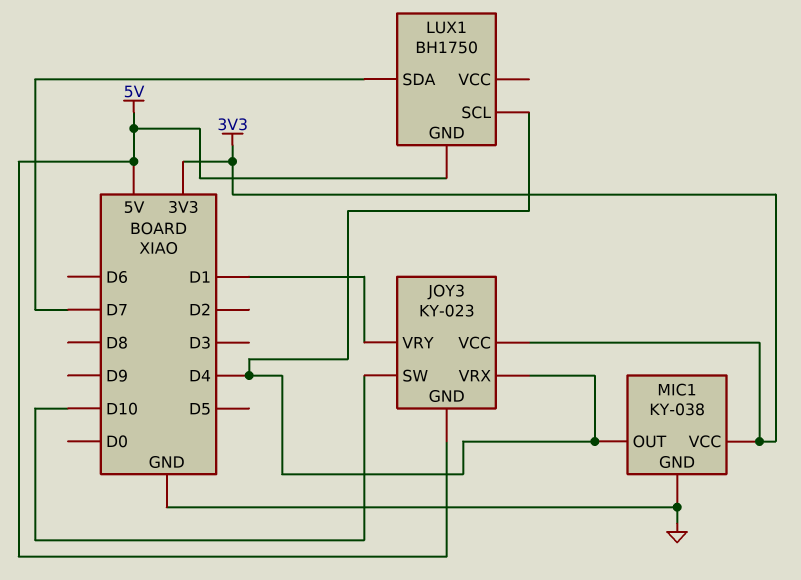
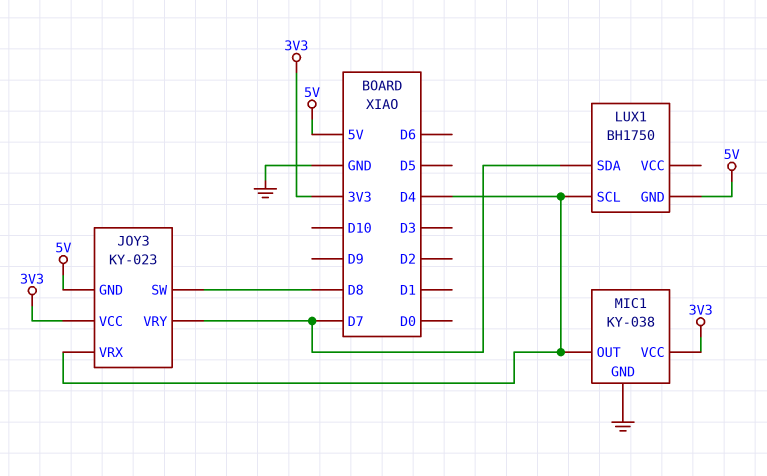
JOY3 pin SW: D10 -> D8
JOY3 pin VRY: D1 -> D7

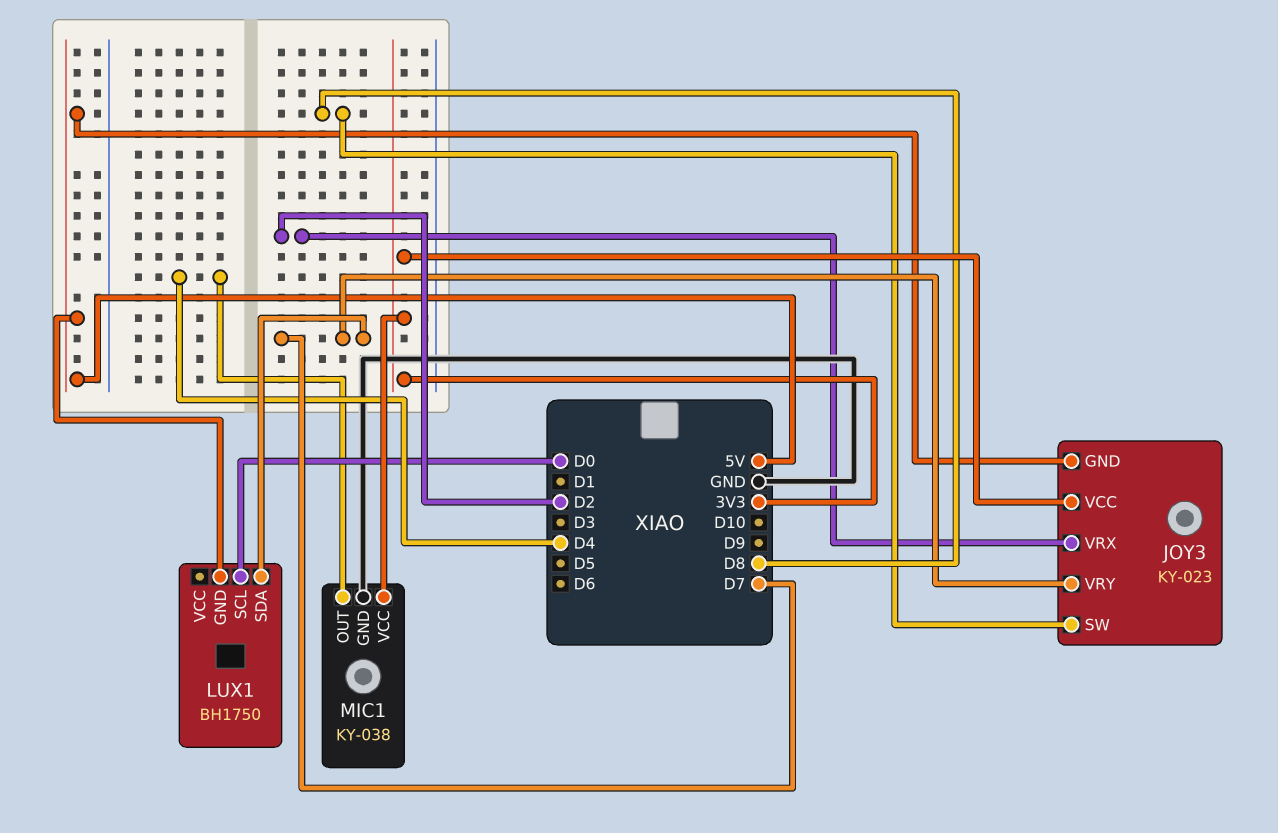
JOY3 pin VRX: D4 -> D2
LUX1 pin SCL: D4 -> D0

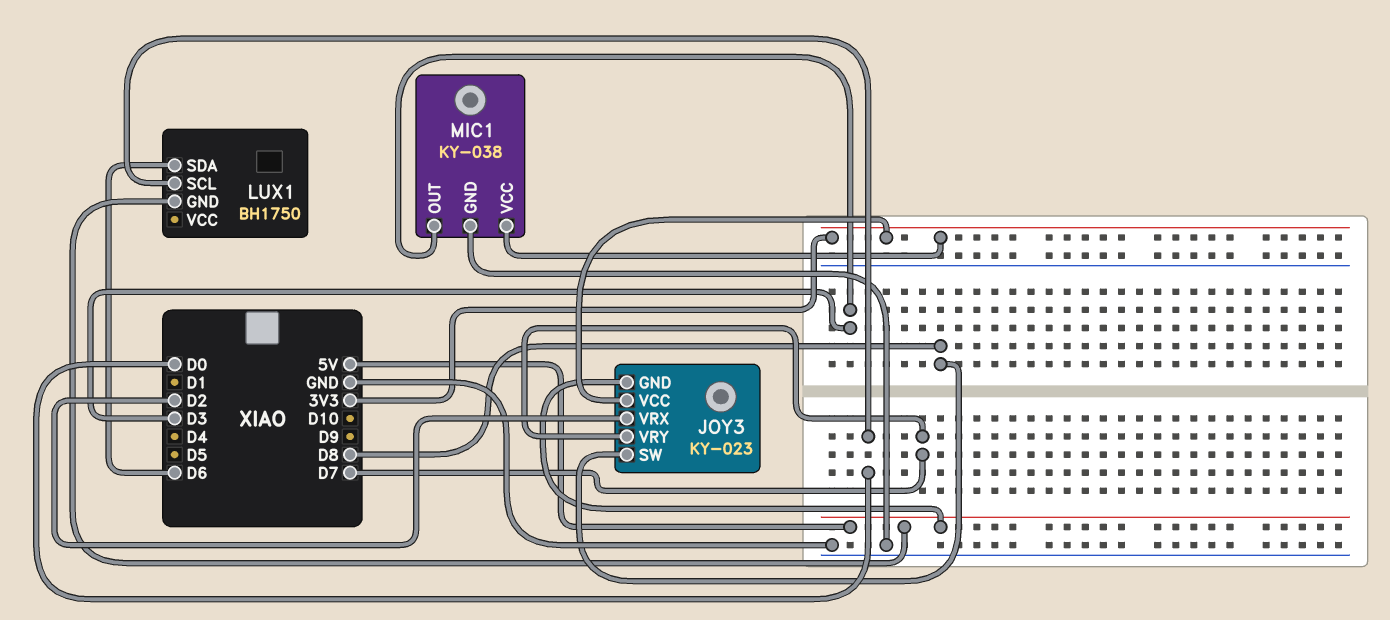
LUX1 pin SDA: D7 -> D6
MIC1 pin OUT: D4 -> D3

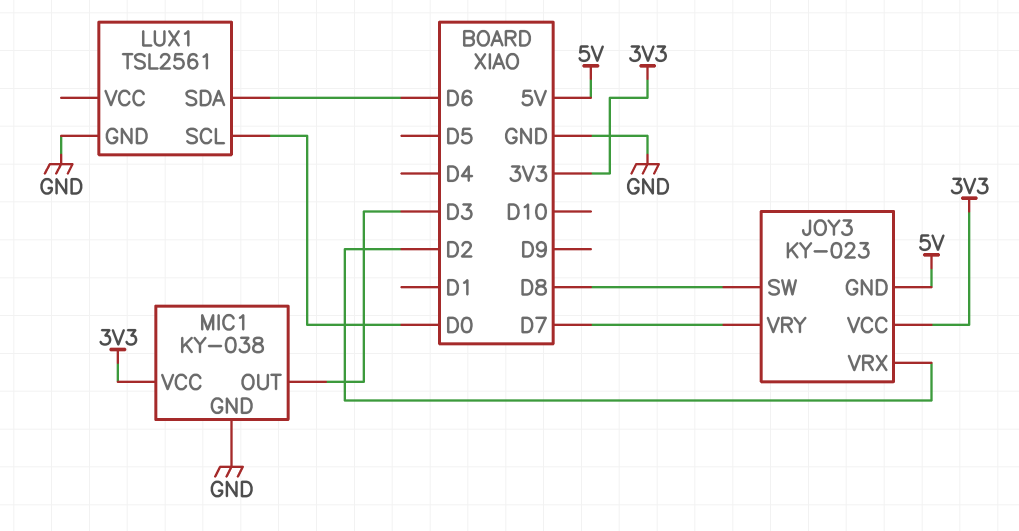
LUX1: BH1750 -> TSL2561
LUX1 pin GND: 5V -> GND

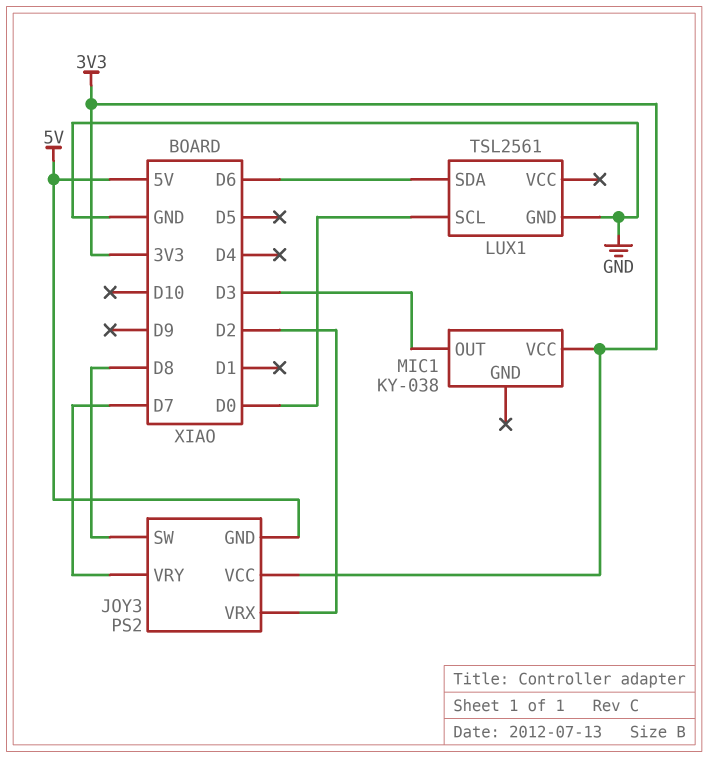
JOY3: KY-023 -> PS2
MIC1 pin GND: GND -> none

